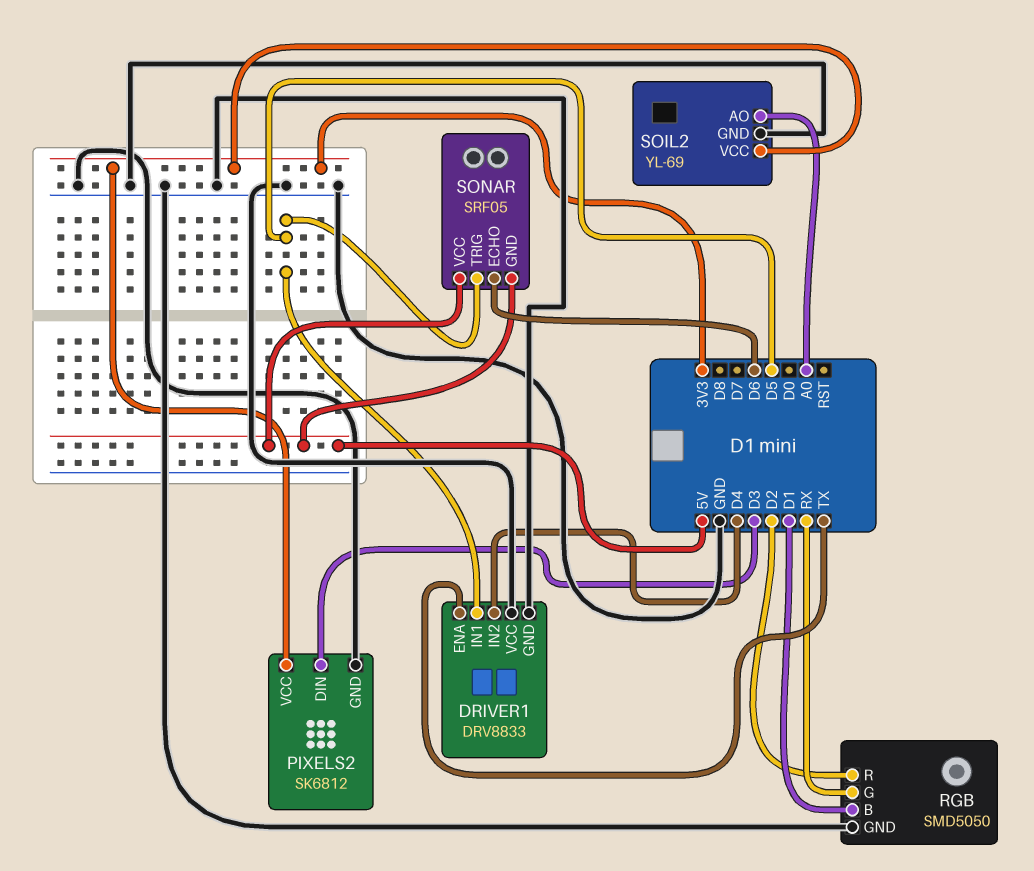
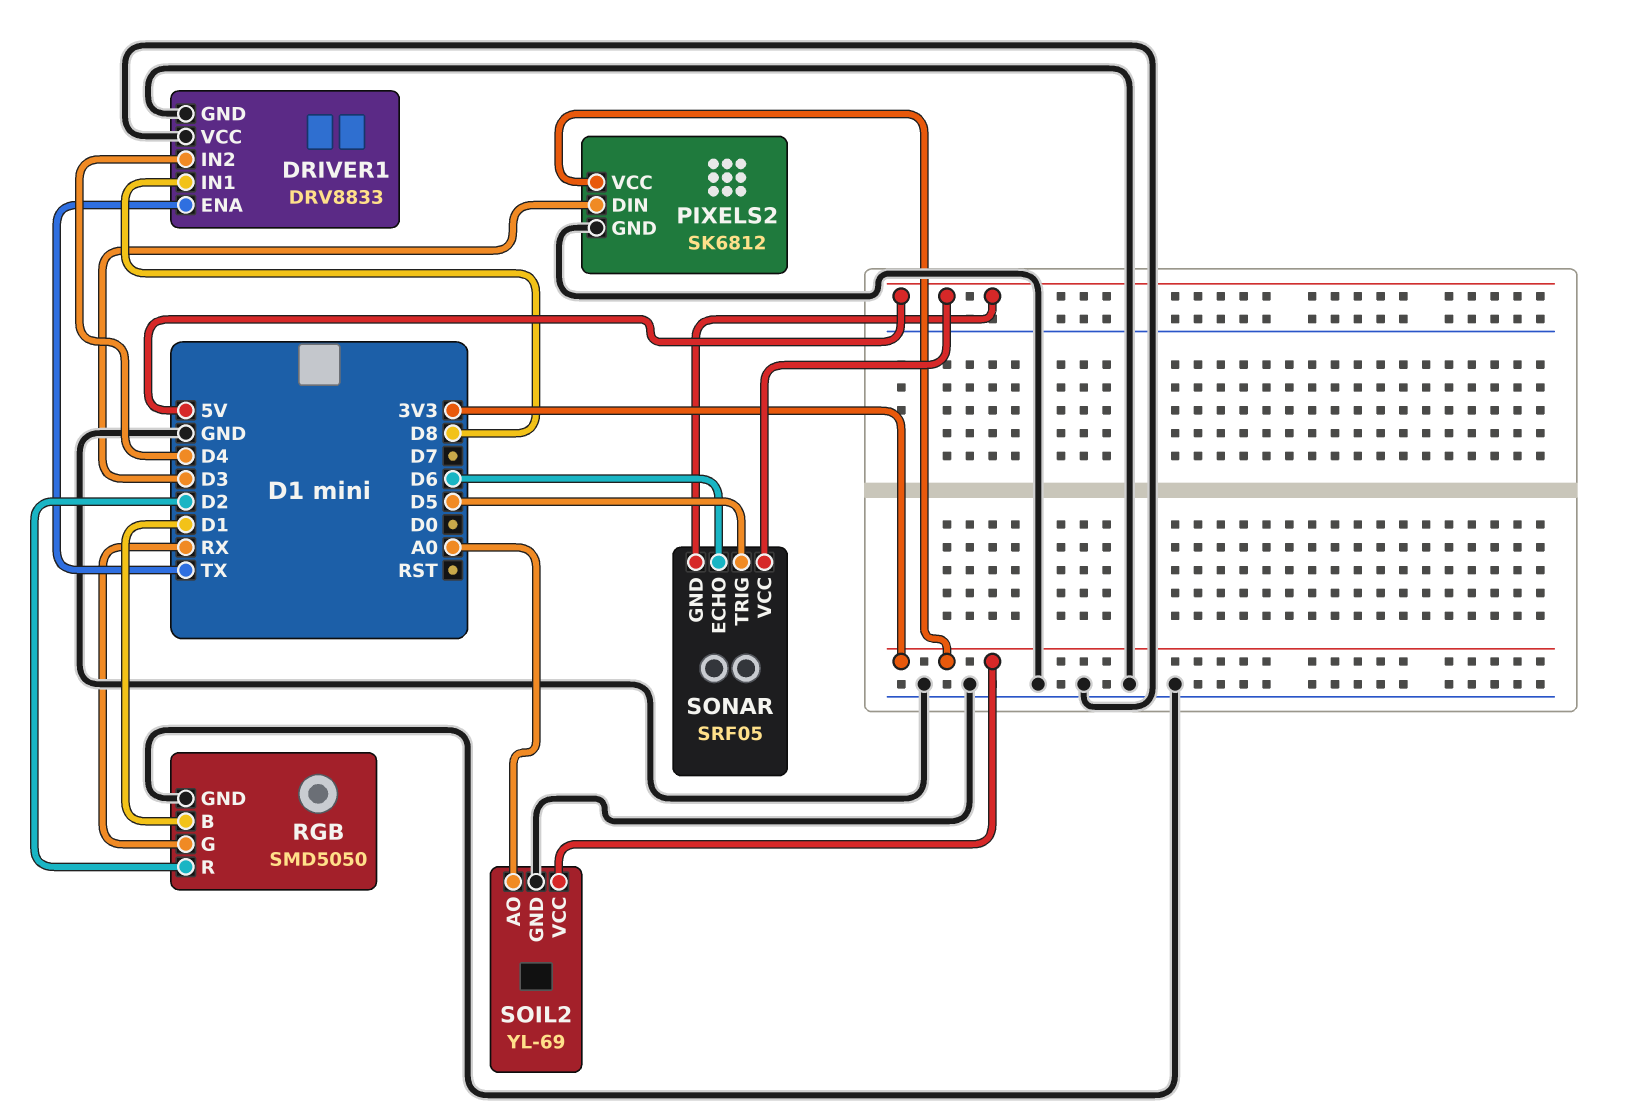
DRIVER1 pin IN1: D5 -> D8

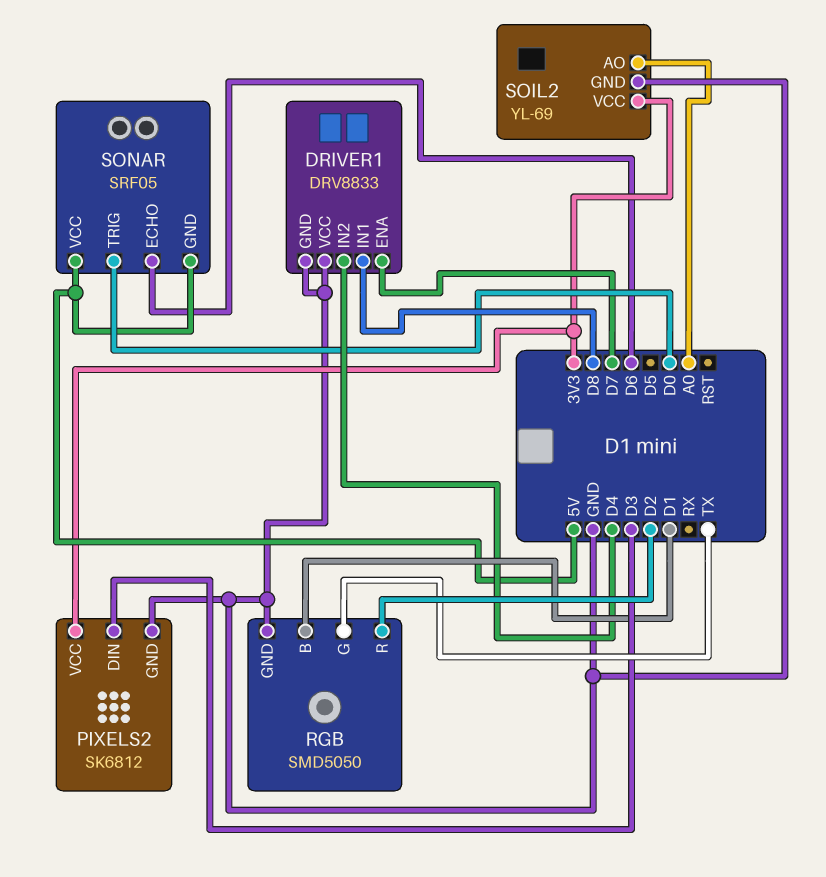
DRIVER1 pin ENA: TX -> D7
RGB pin G: RX -> TX
SONAR pin TRIG: D5 -> D0

